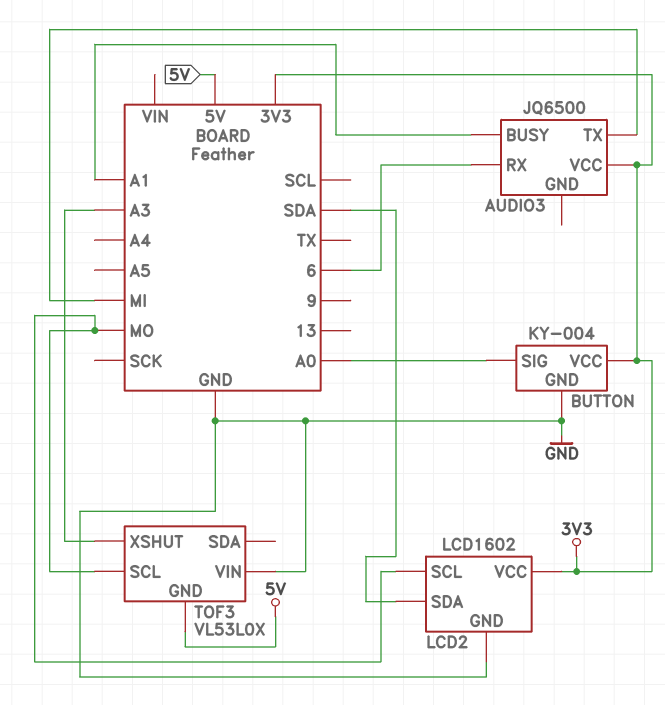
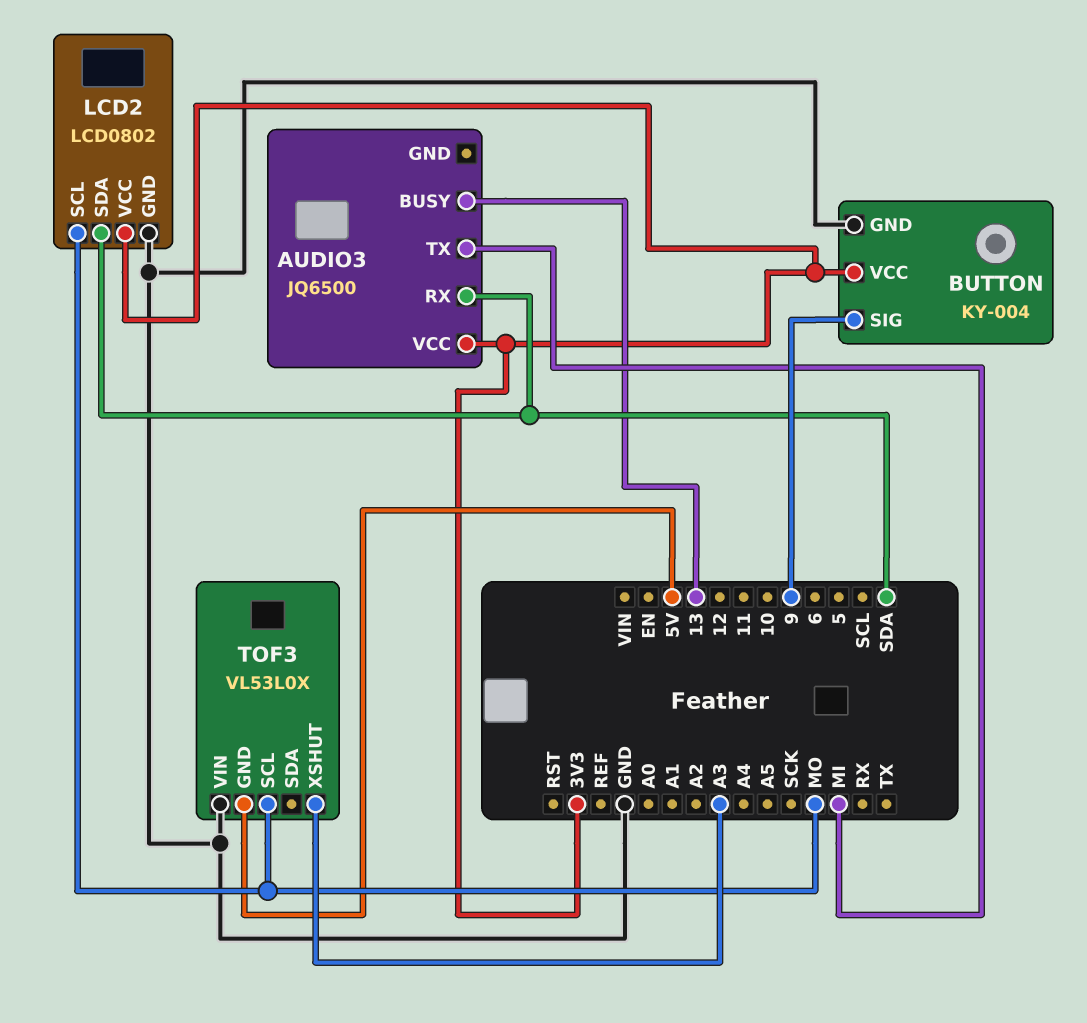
AUDIO3 pin BUSY: A1 -> 13
AUDIO3 pin RX: 6 -> SDA
BUTTON pin SIG: A0 -> 9
LCD2: LCD1602 -> LCD0802

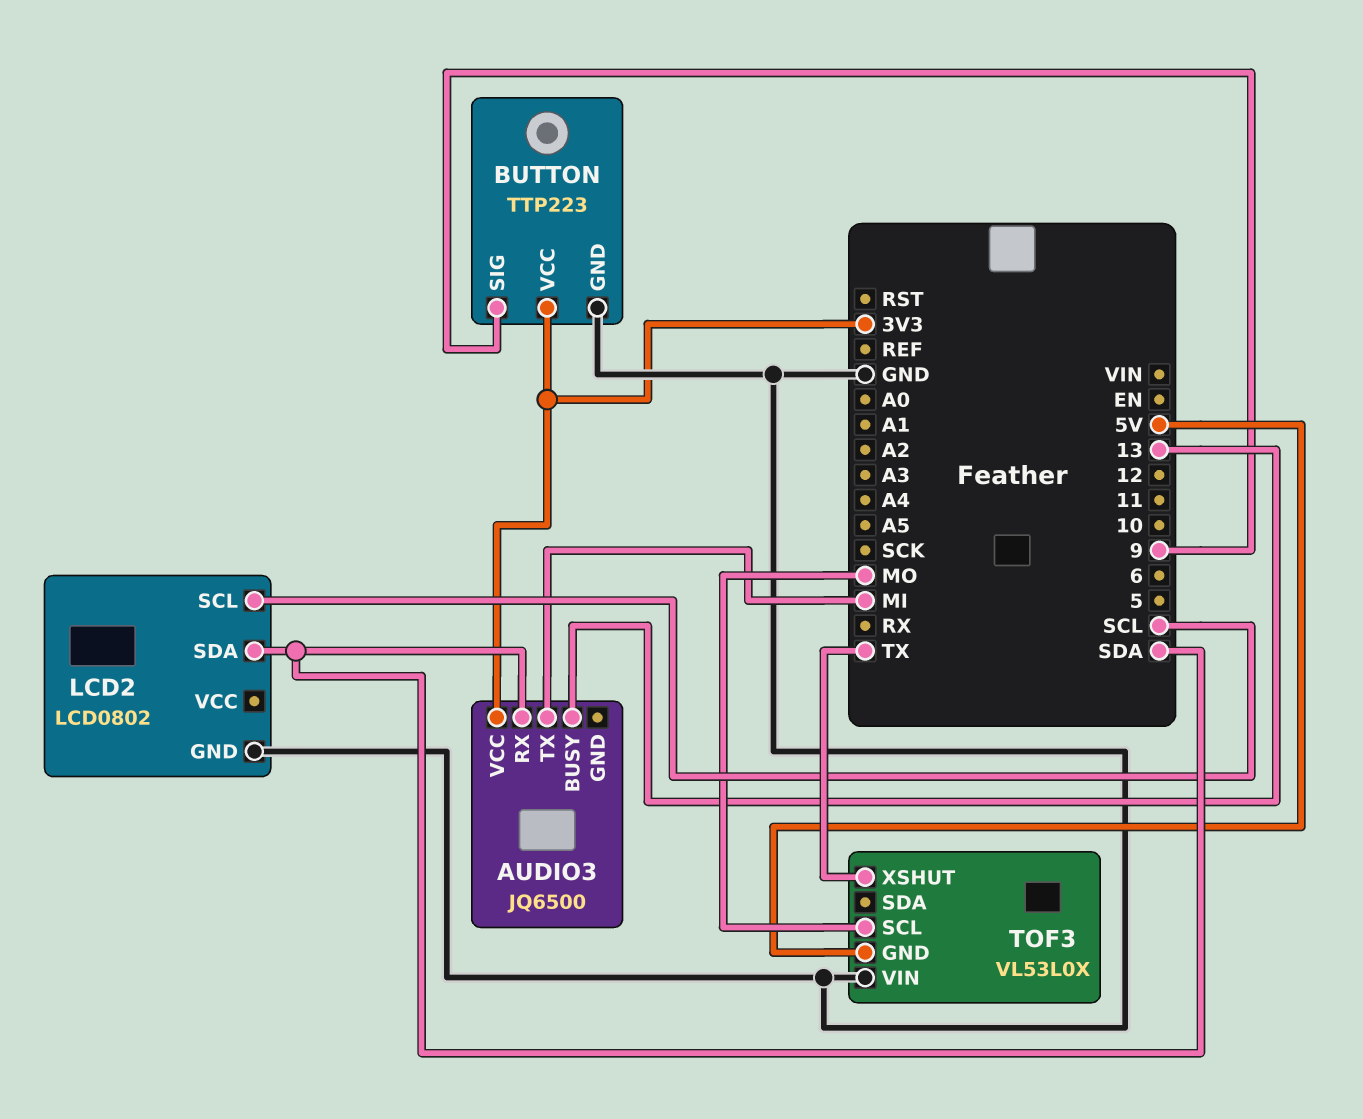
BUTTON: KY-004 -> TTP223
LCD2 pin SCL: MO -> SCL
LCD2 pin VCC: 3V3 -> none
TOF3 pin XSHUT: A3 -> TX

